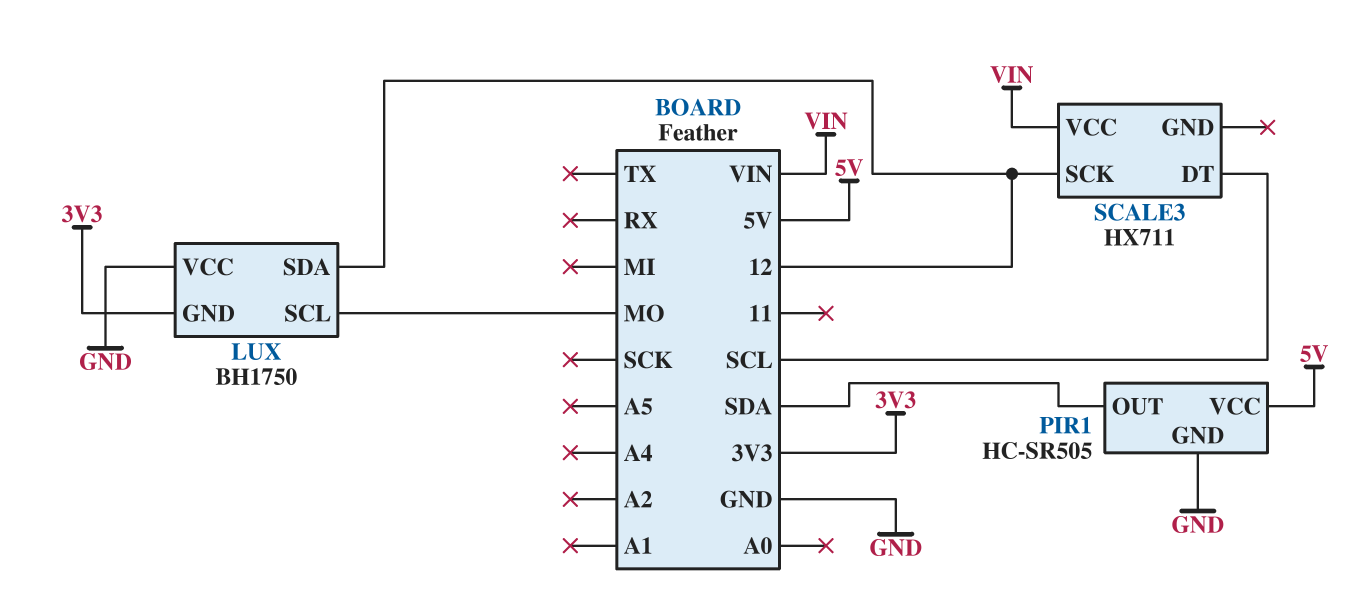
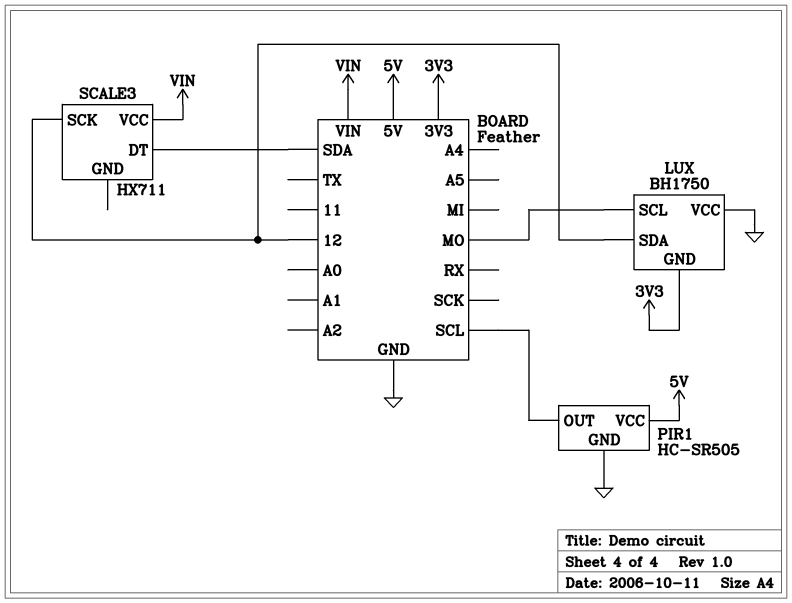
PIR1 pin OUT: SDA -> SCL
SCALE3 pin DT: SCL -> SDA

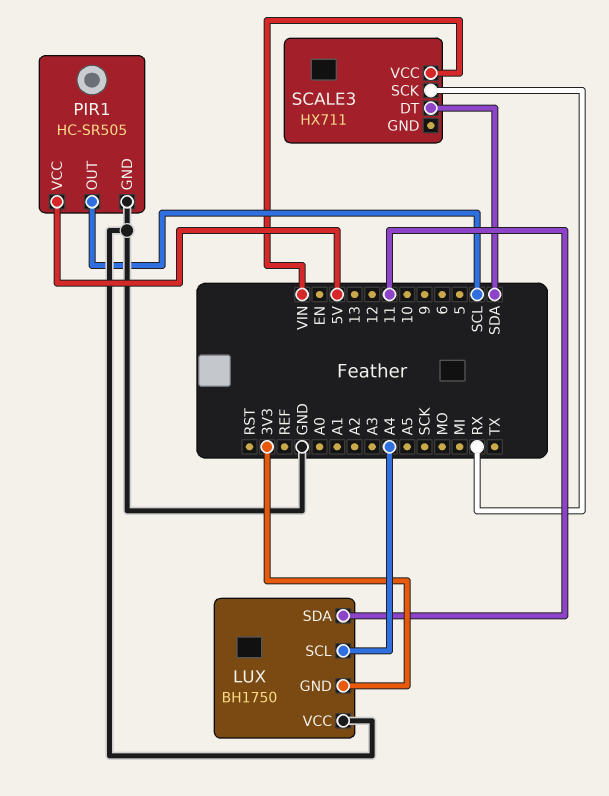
LUX pin SCL: MO -> A4
LUX pin SDA: 12 -> 11
SCALE3 pin SCK: 12 -> RX

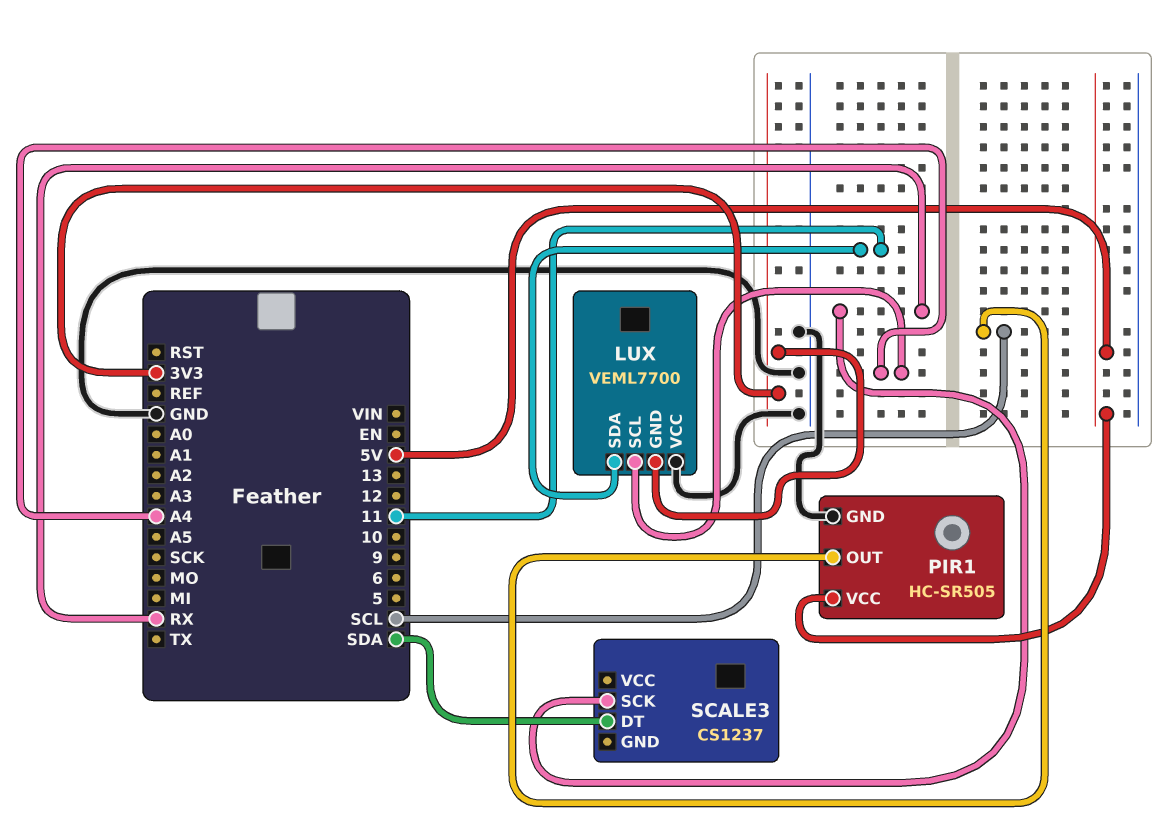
LUX: BH1750 -> VEML7700
SCALE3: HX711 -> CS1237
SCALE3 pin VCC: VIN -> none

